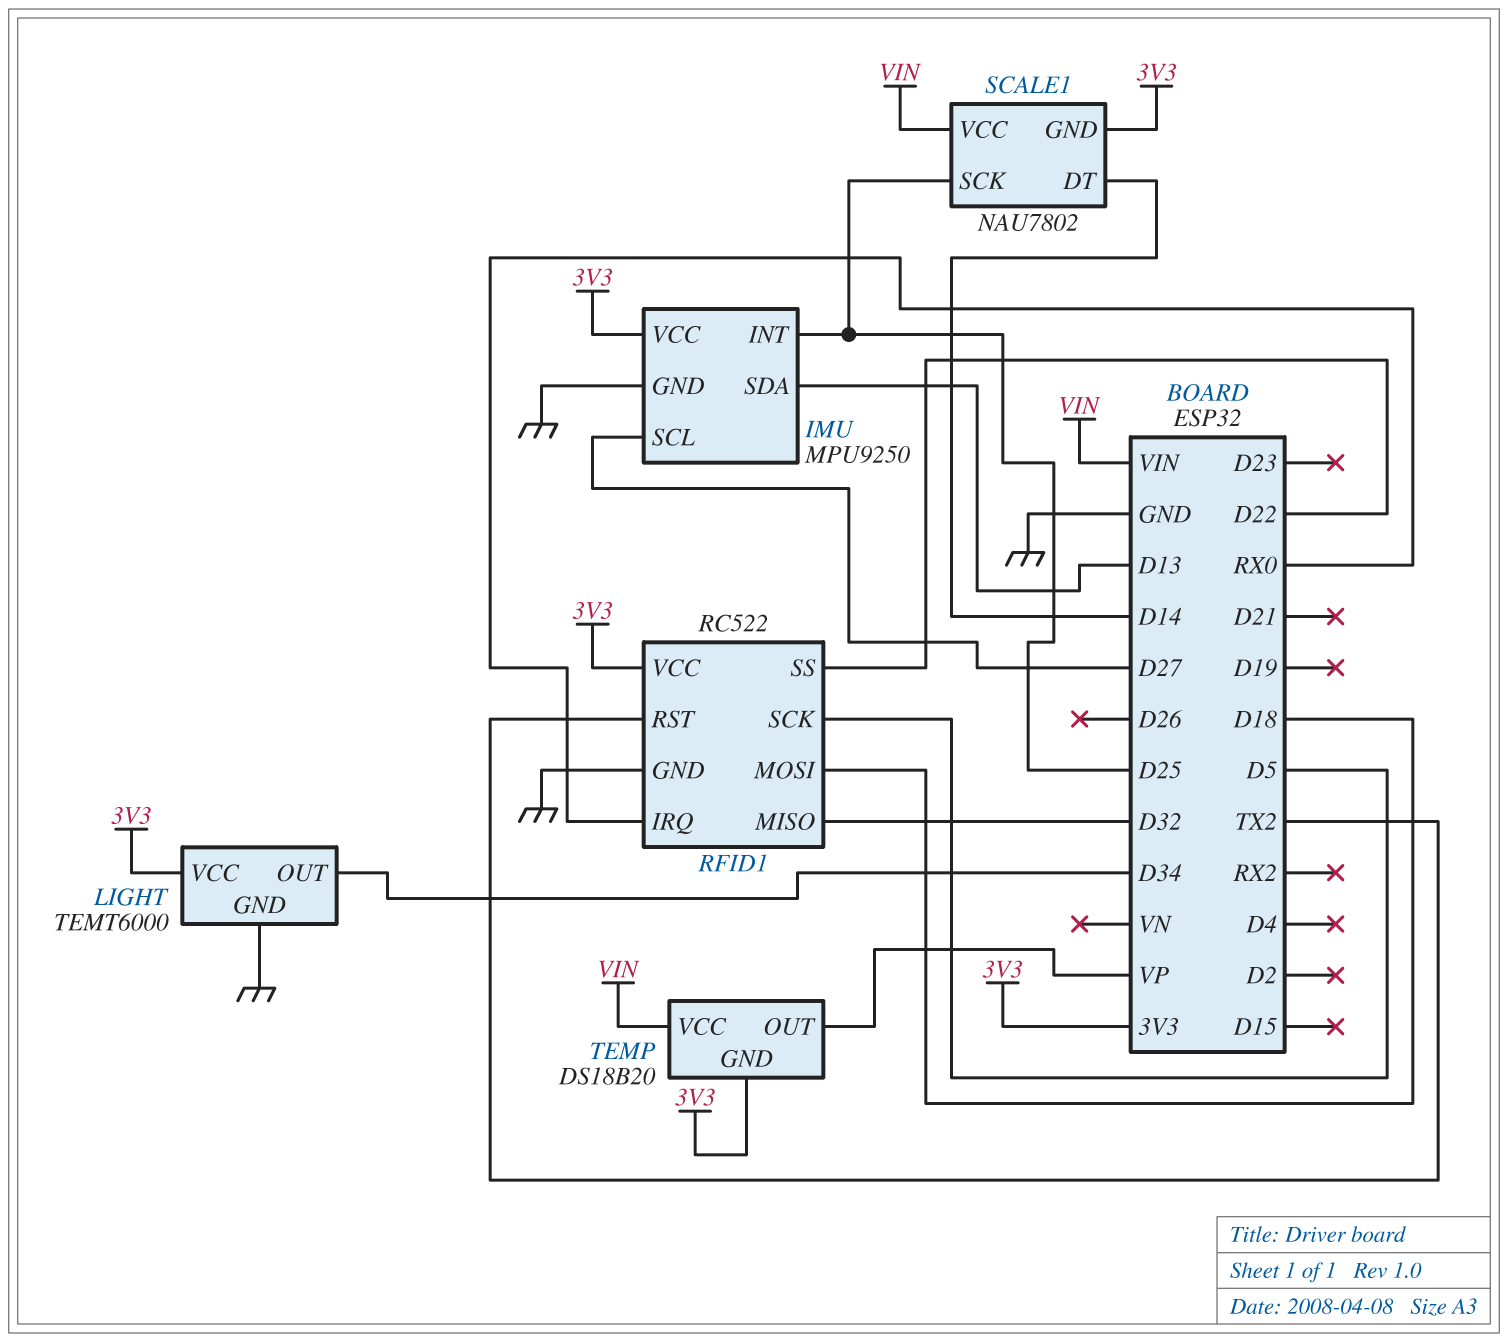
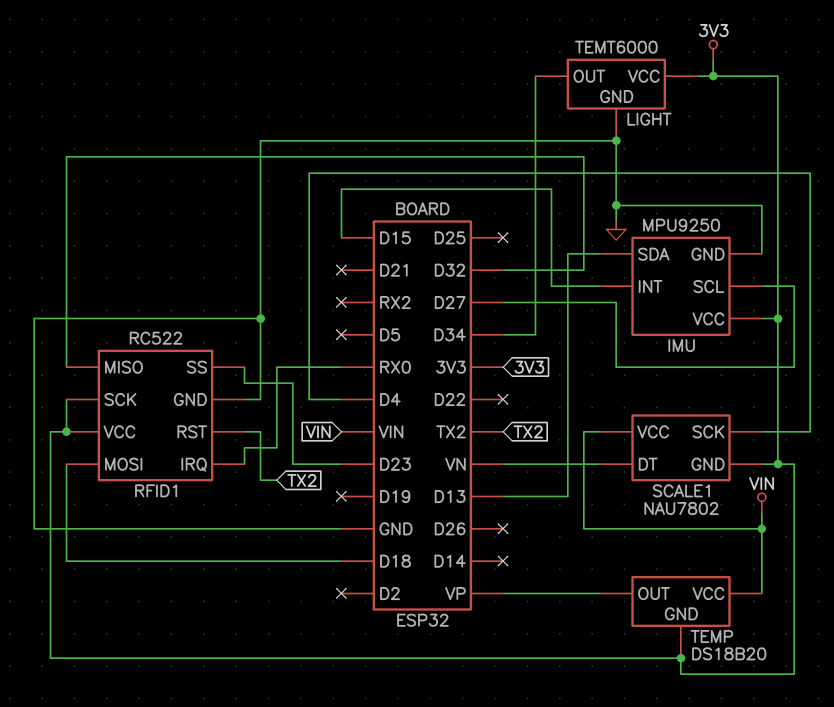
IMU pin INT: D25 -> D15
RFID1 pin SCK: D5 -> 3V3
RFID1 pin SS: D22 -> D23
SCALE1 pin DT: D14 -> VN
SCALE1 pin SCK: D25 -> D4

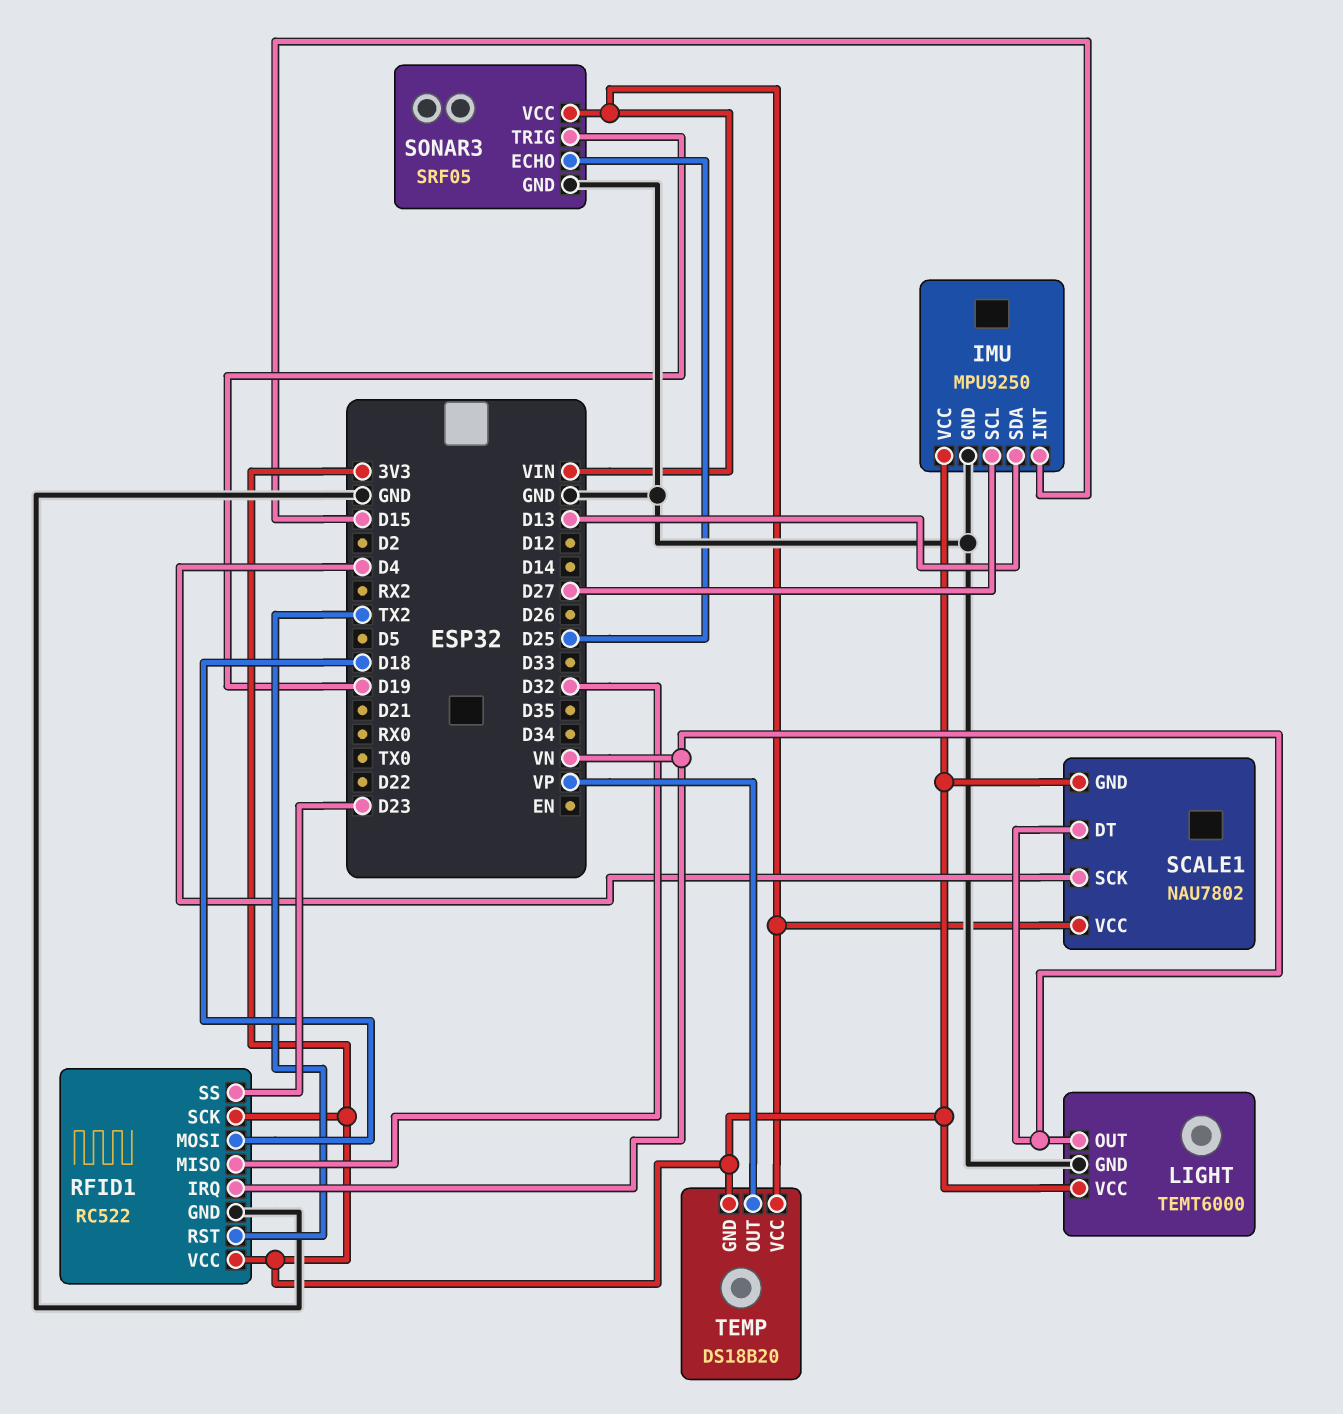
LIGHT pin OUT: D34 -> VN
RFID1 pin IRQ: RX0 -> VN
SONAR3: none -> SRF05
SONAR3 pin ECHO: none -> D25
SONAR3 pin GND: none -> GND
SONAR3 pin TRIG: none -> D19
SONAR3 pin VCC: none -> VIN

